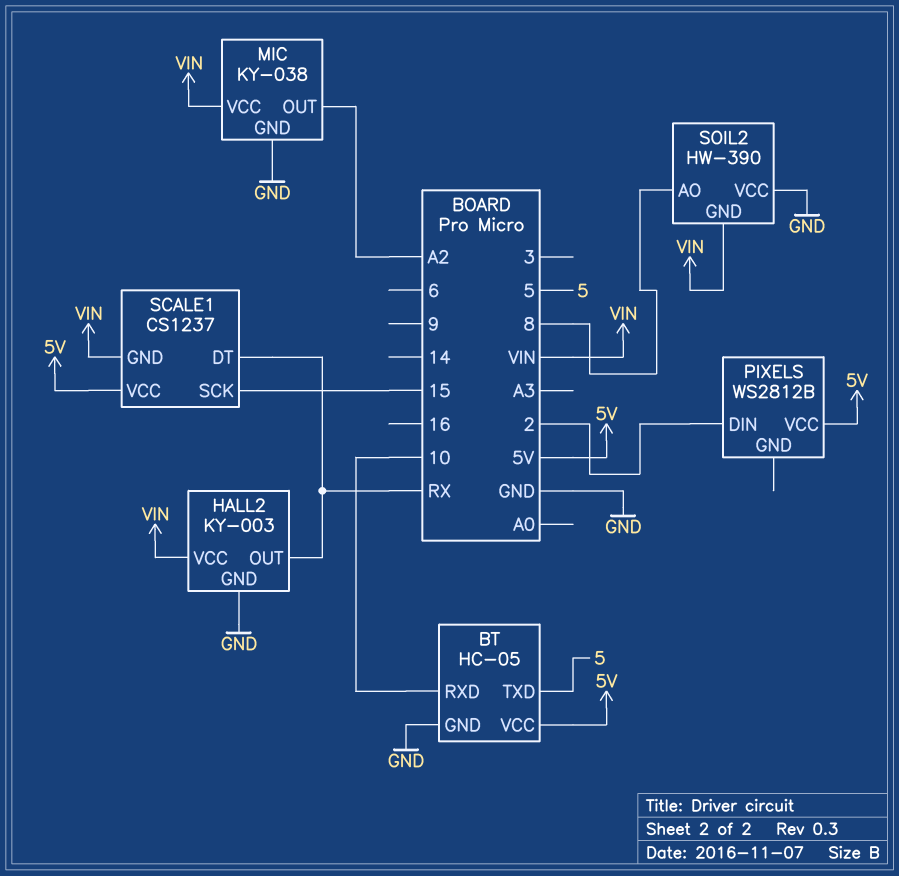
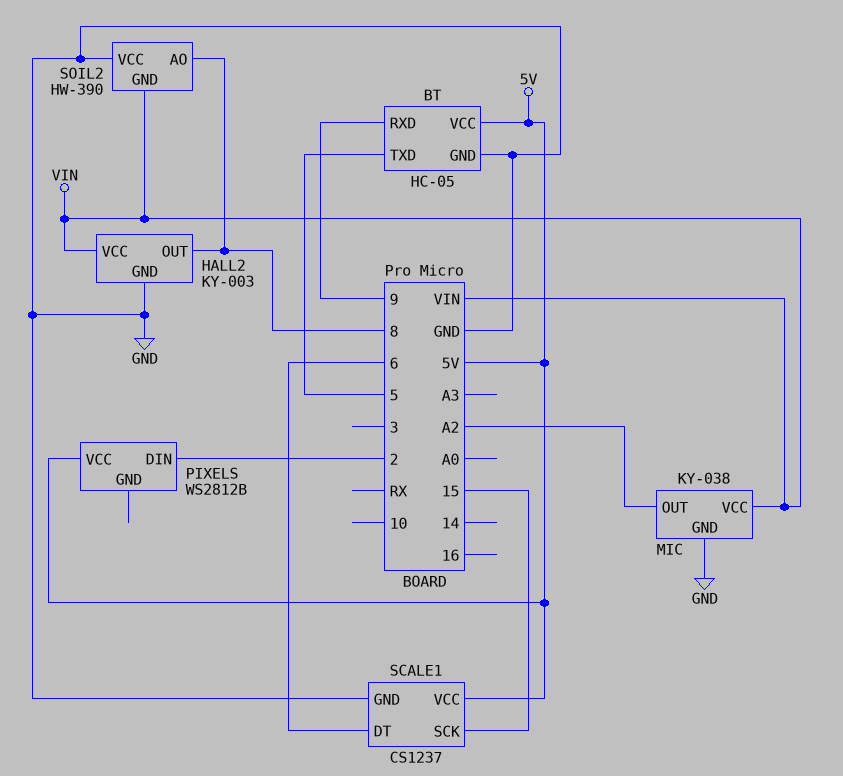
BT pin RXD: 10 -> 9
HALL2 pin OUT: RX -> 8
SCALE1 pin DT: RX -> 6
SCALE1 pin GND: VIN -> GND

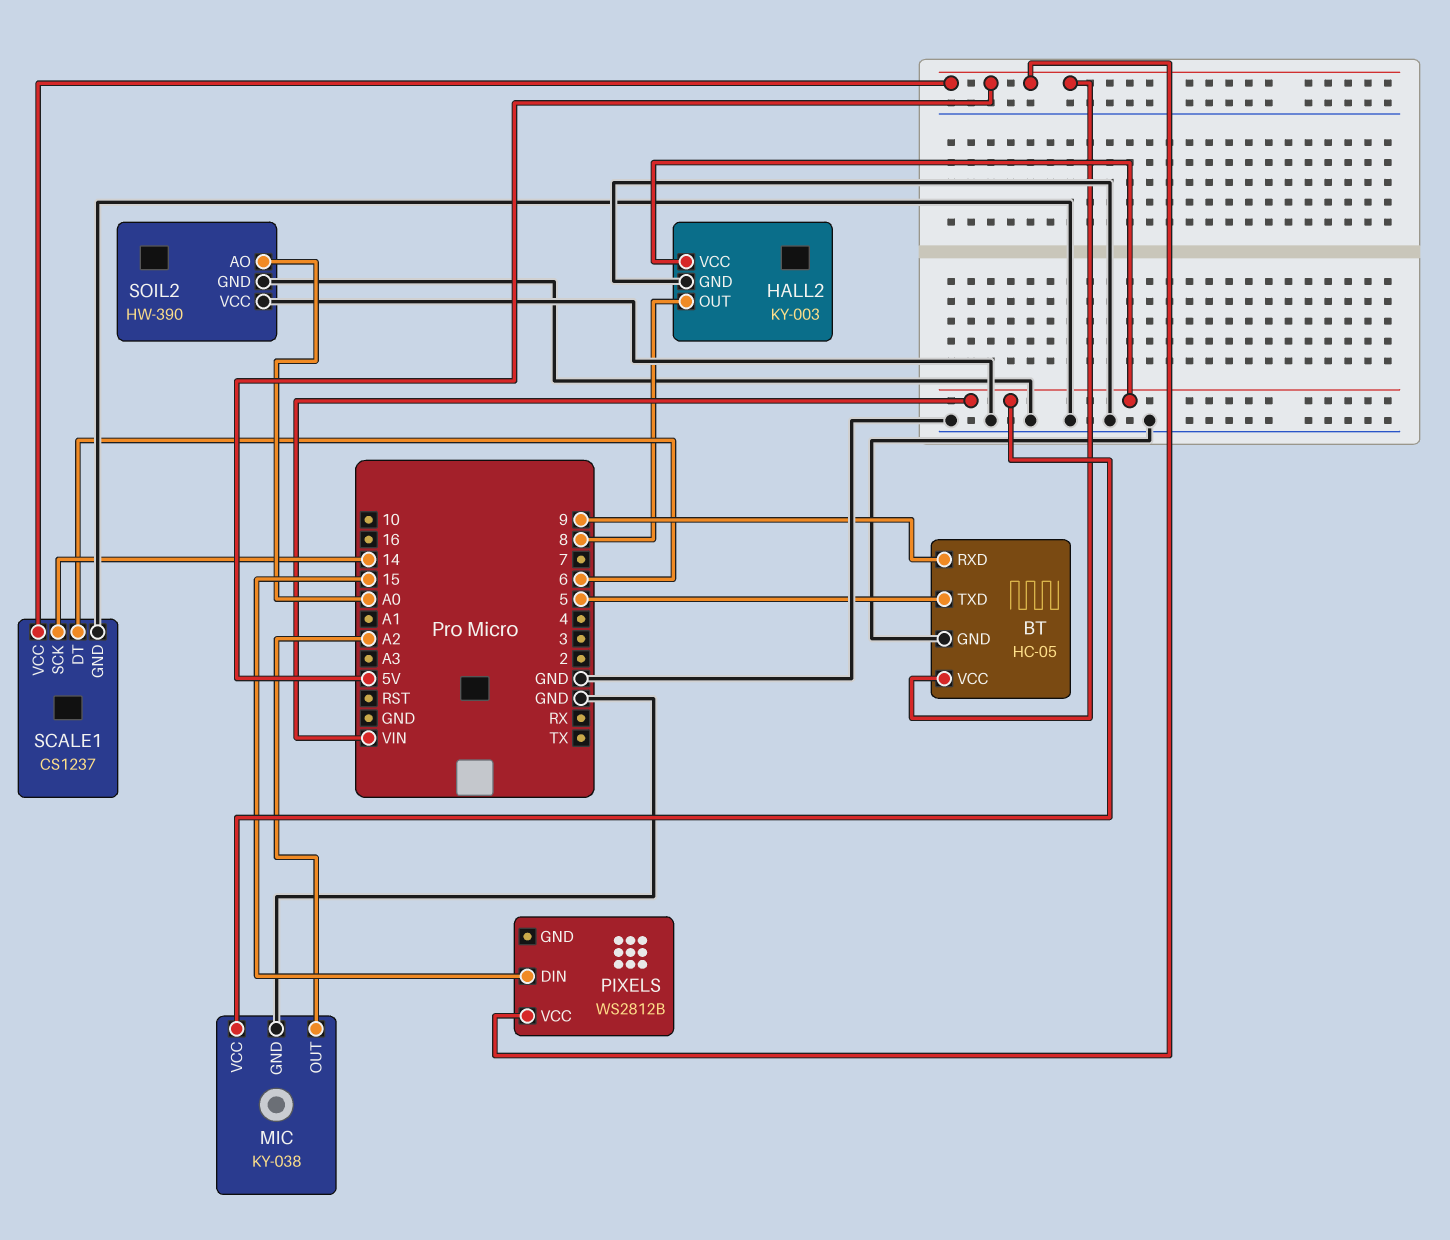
PIXELS pin DIN: 2 -> 15
SCALE1 pin SCK: 15 -> 14
SOIL2 pin AO: 8 -> A0
SOIL2 pin GND: VIN -> GND

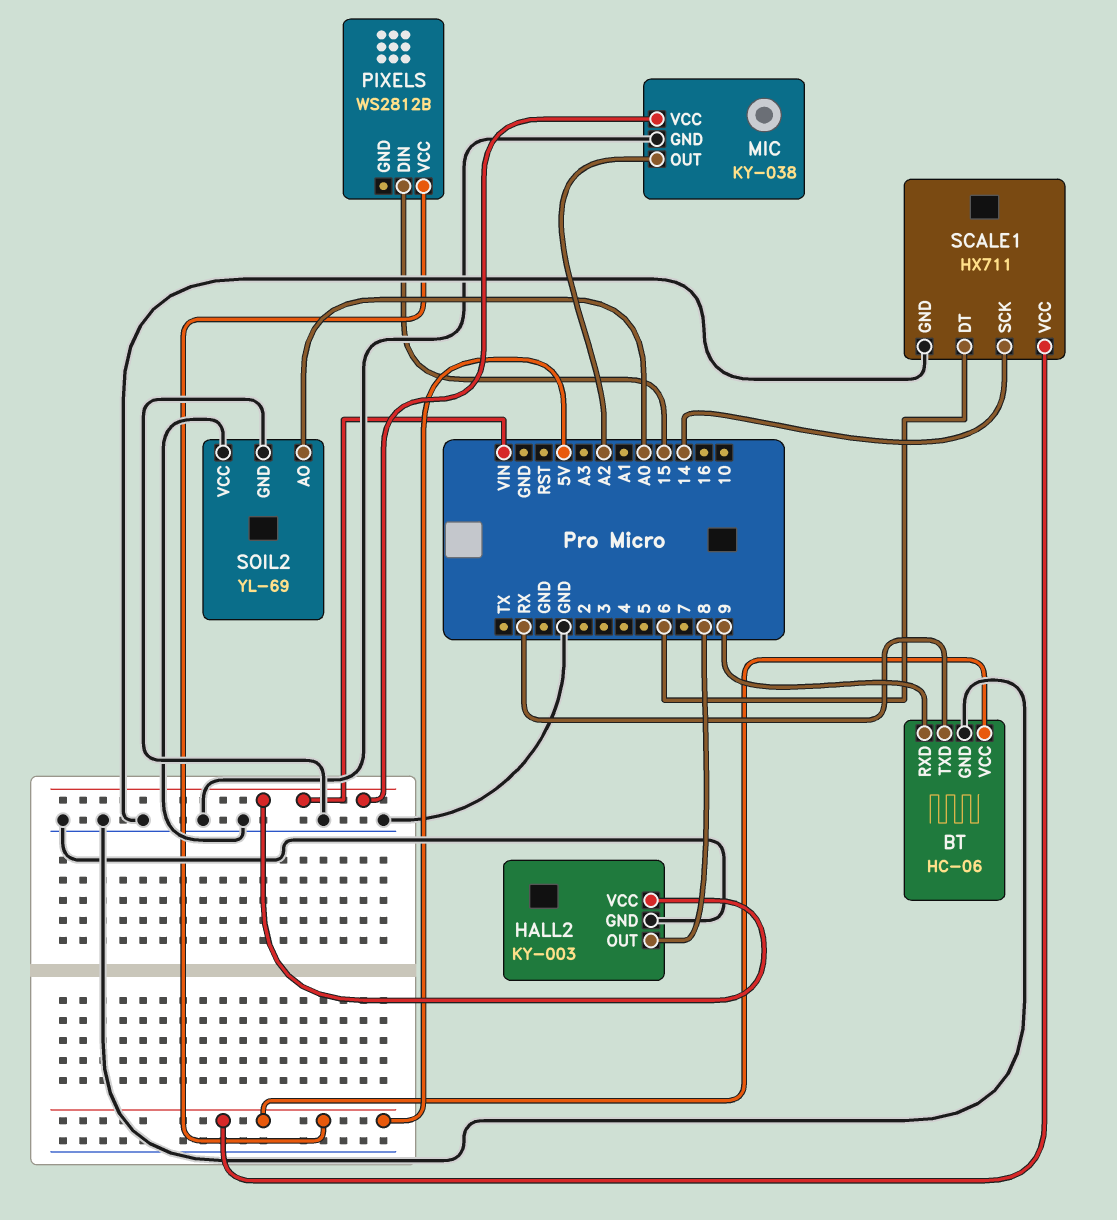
BT: HC-05 -> HC-06
BT pin TXD: 5 -> RX
SCALE1: CS1237 -> HX711
SOIL2: HW-390 -> YL-69

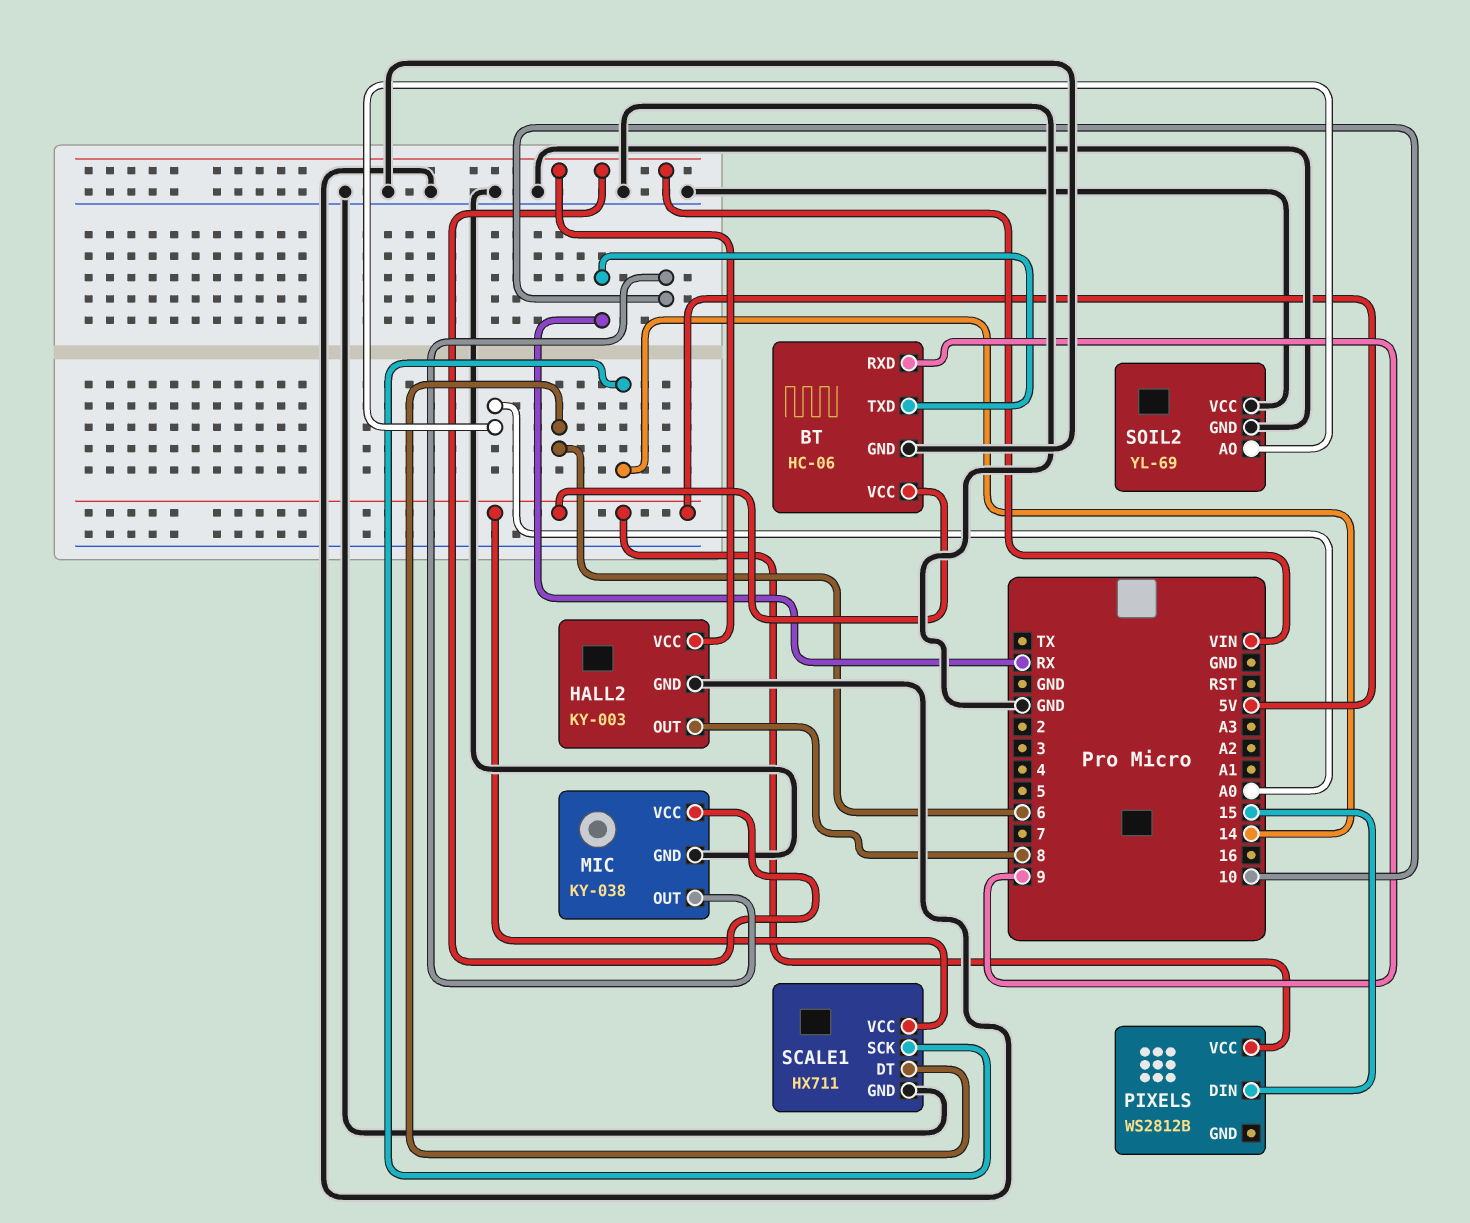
MIC pin OUT: A2 -> 10

